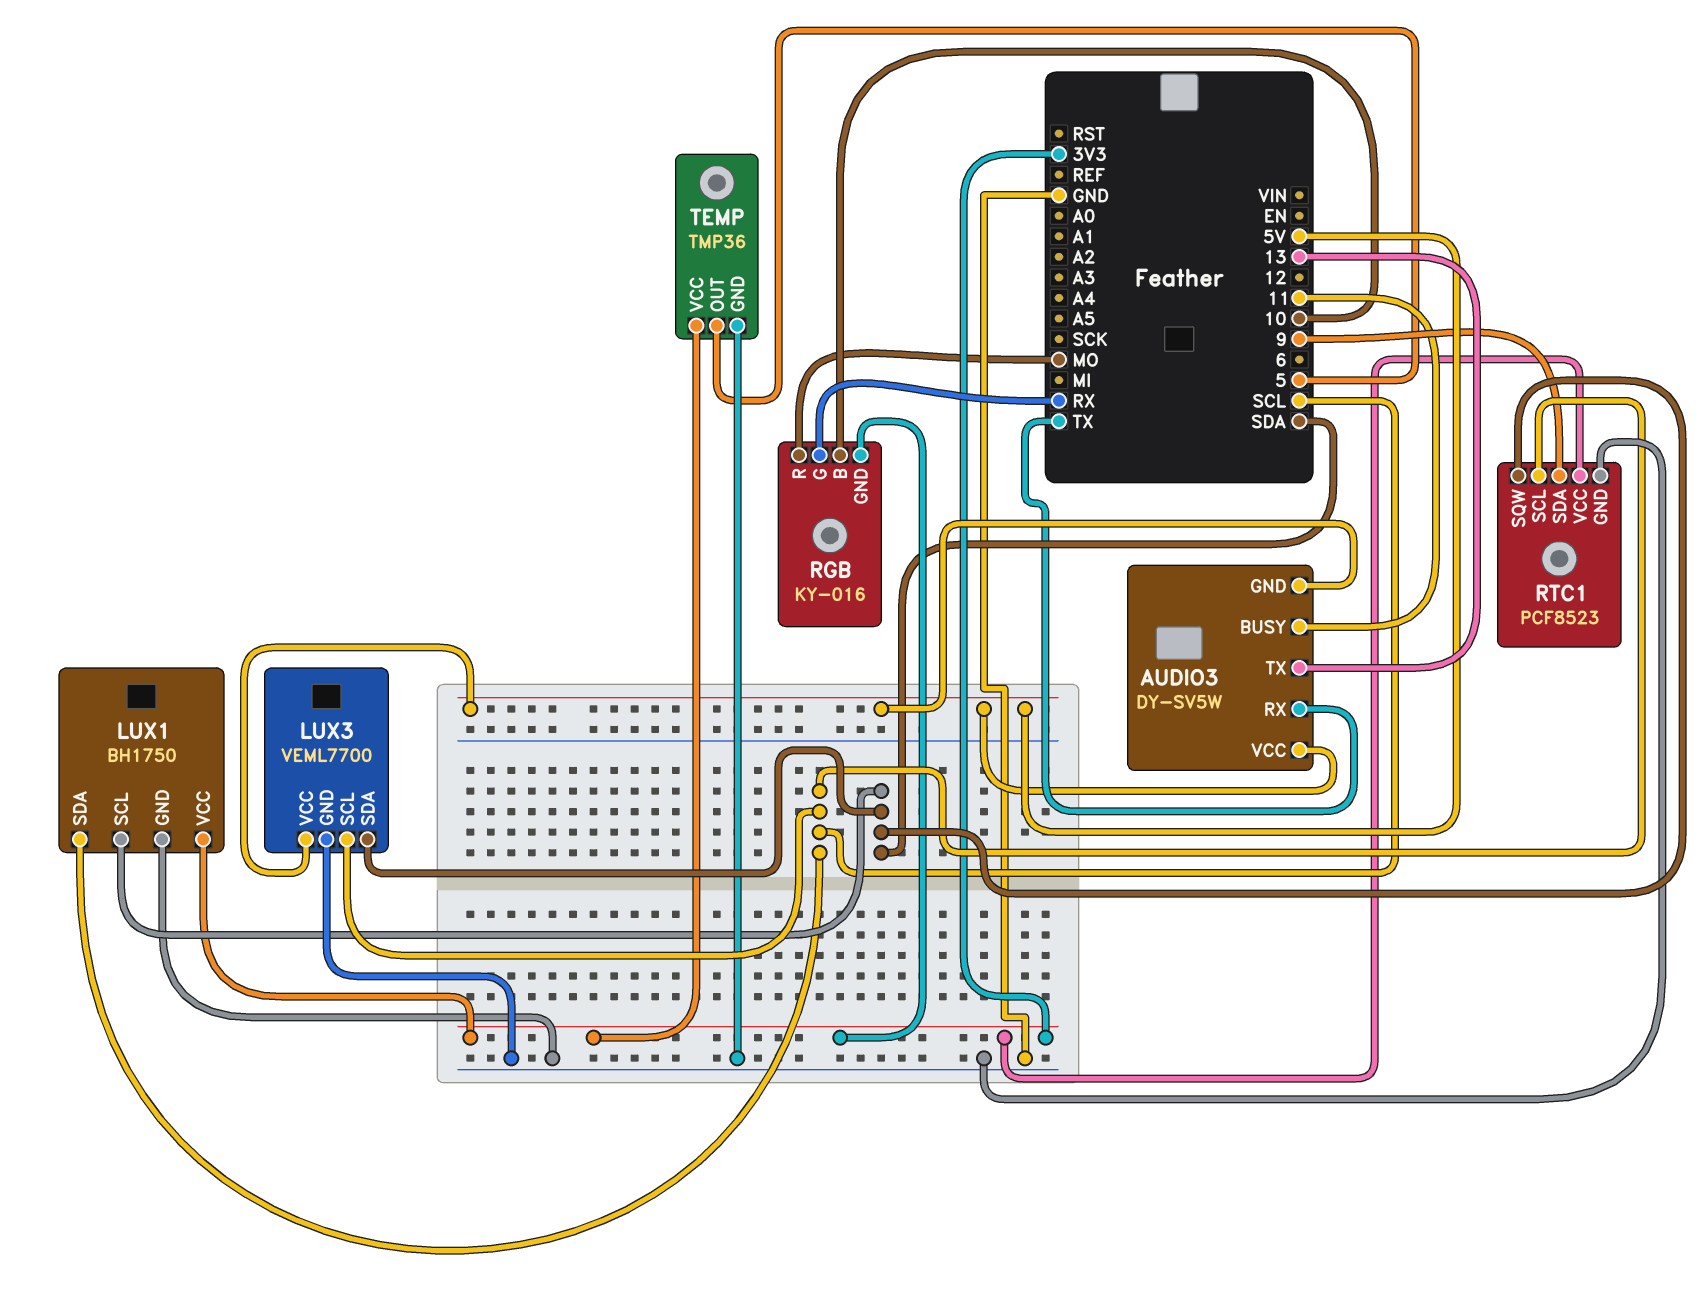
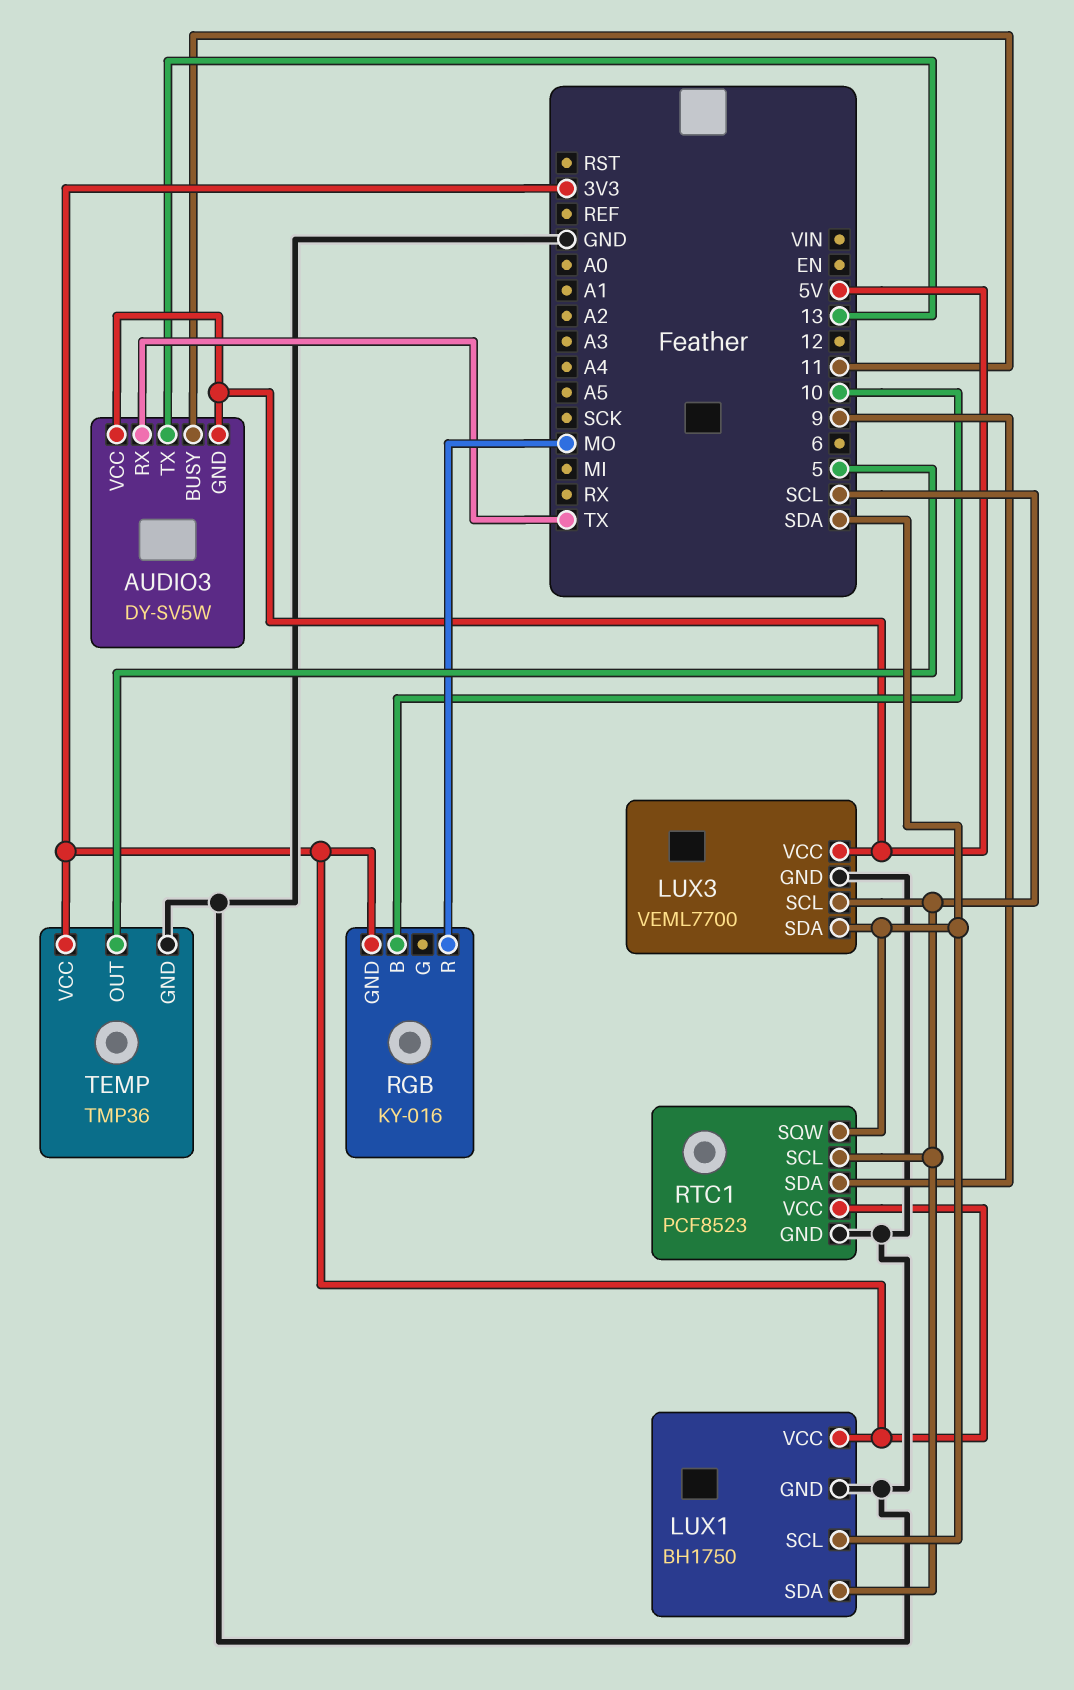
RGB pin G: RX -> none

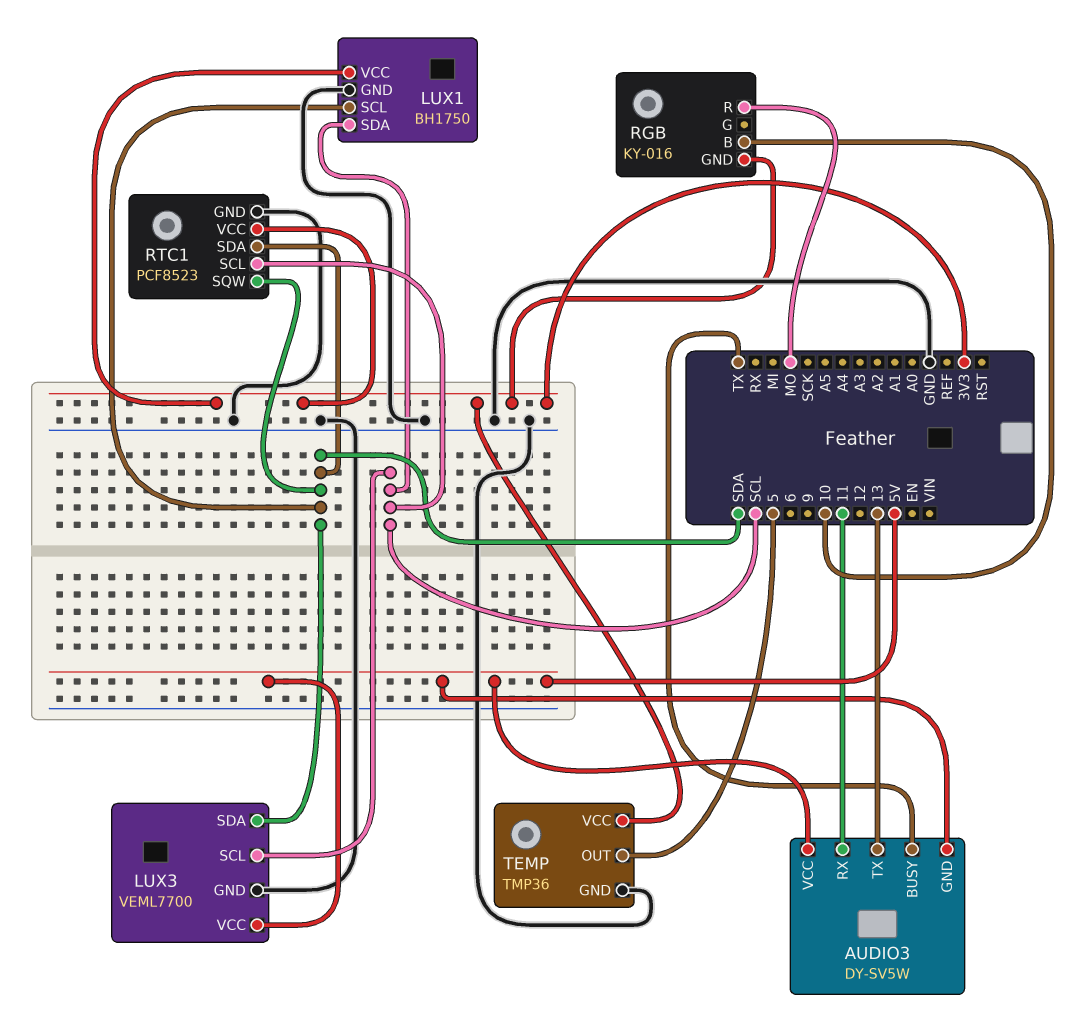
AUDIO3 pin BUSY: 11 -> TX
AUDIO3 pin RX: TX -> 11
RTC1 pin SDA: 9 -> SDA

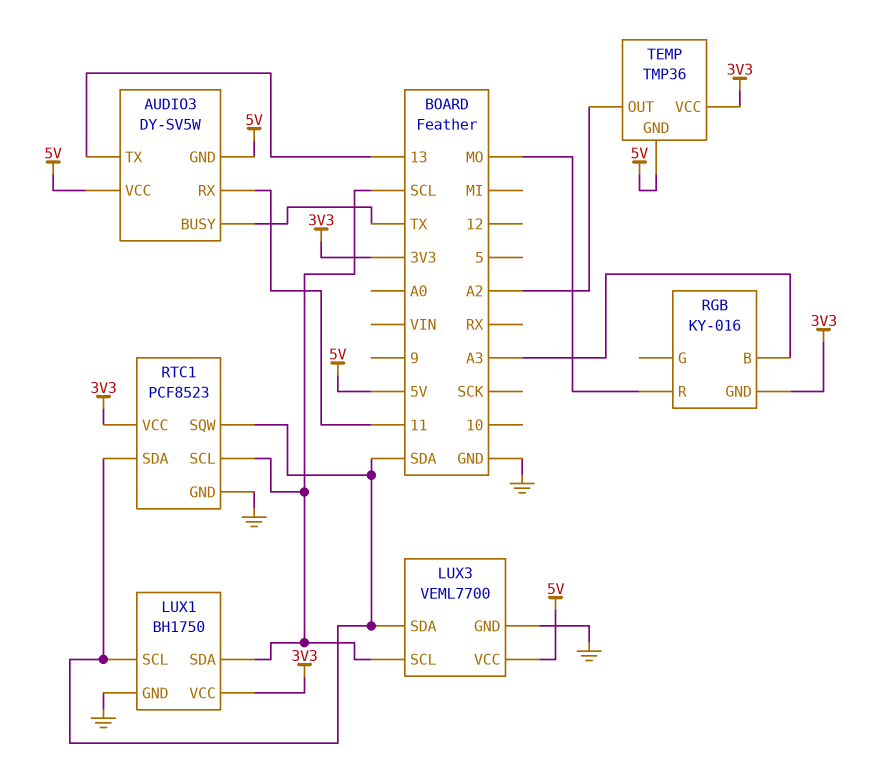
RGB pin B: 10 -> A3
TEMP pin GND: GND -> 5V
TEMP pin OUT: 5 -> A2

